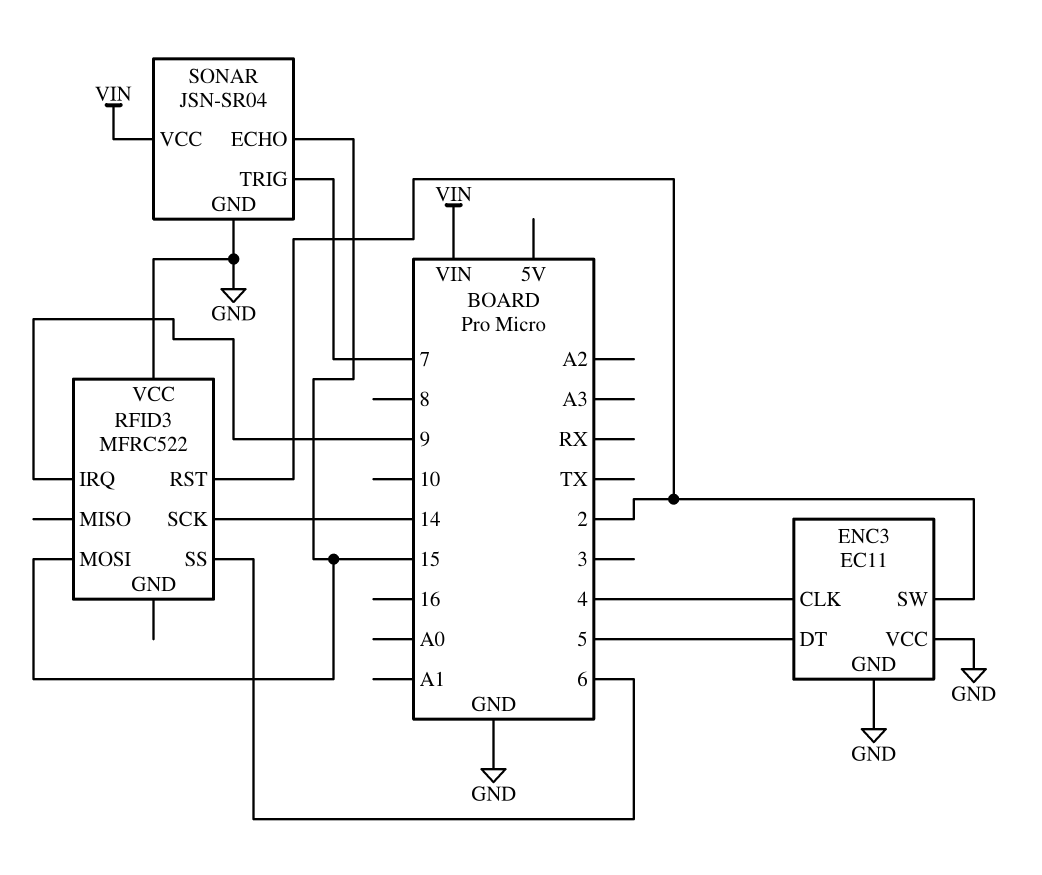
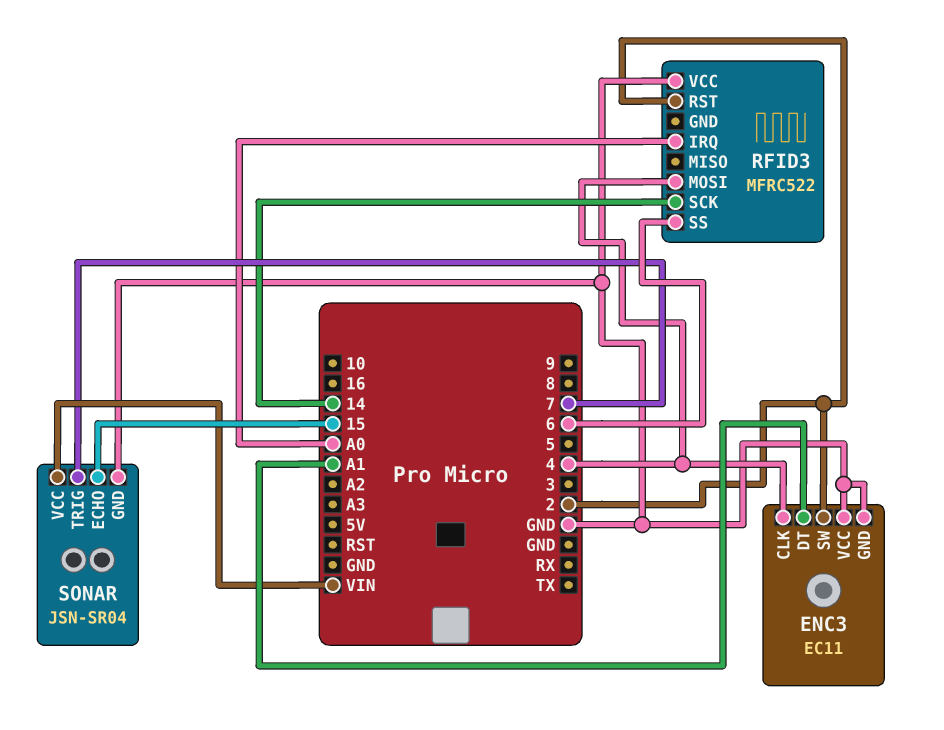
ENC3 pin DT: 5 -> A1
RFID3 pin IRQ: 9 -> A0
RFID3 pin MOSI: 15 -> 4

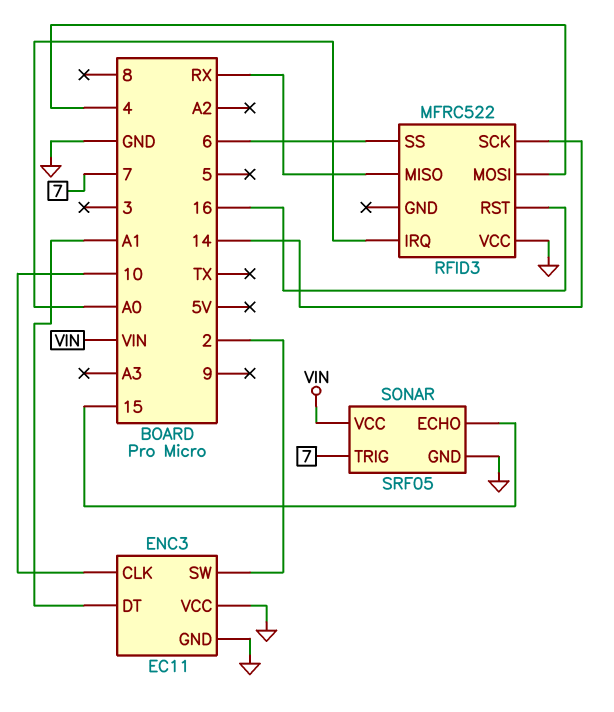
ENC3 pin CLK: 4 -> 10
RFID3 pin MISO: none -> RX
RFID3 pin RST: 2 -> 16
SONAR: JSN-SR04 -> SRF05

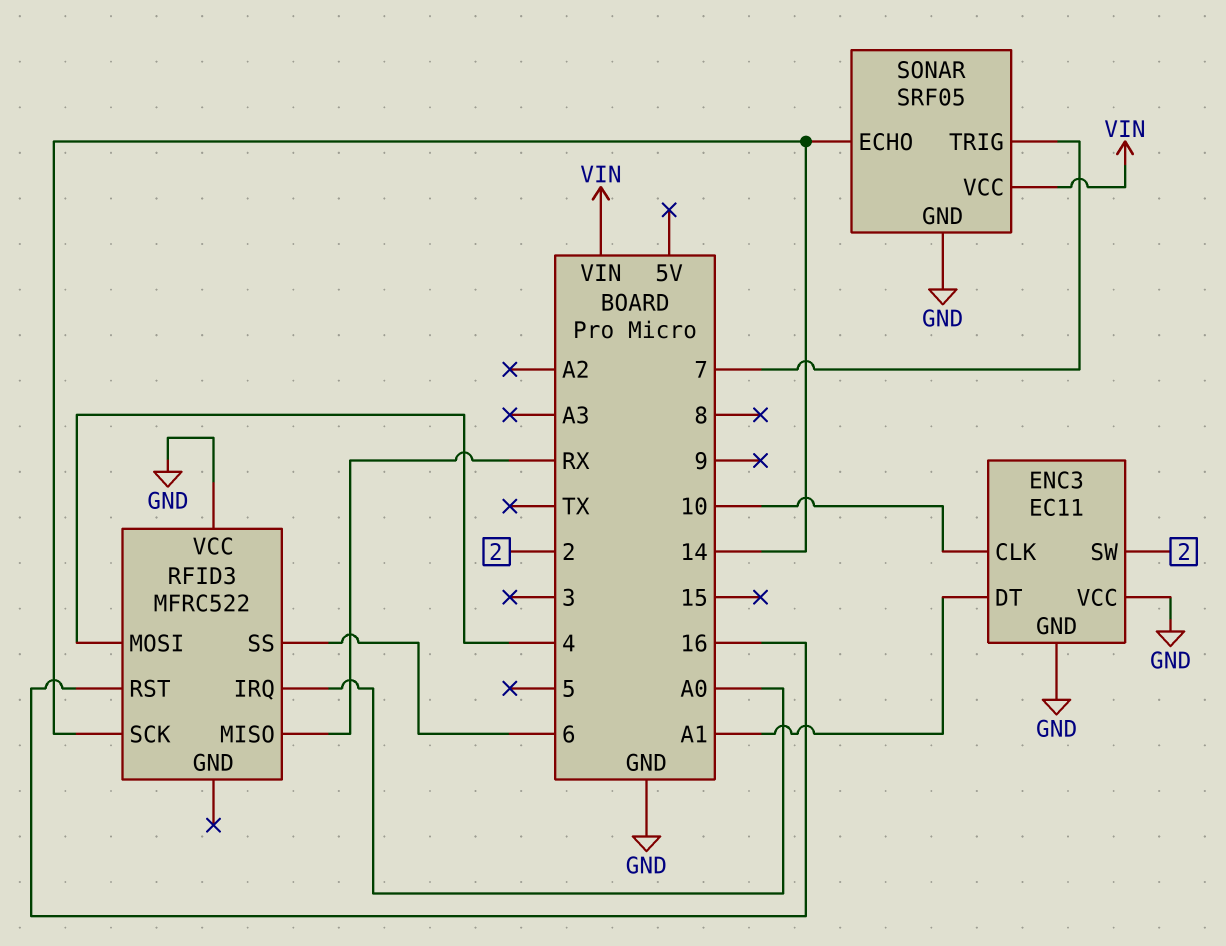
SONAR pin ECHO: 15 -> 14

